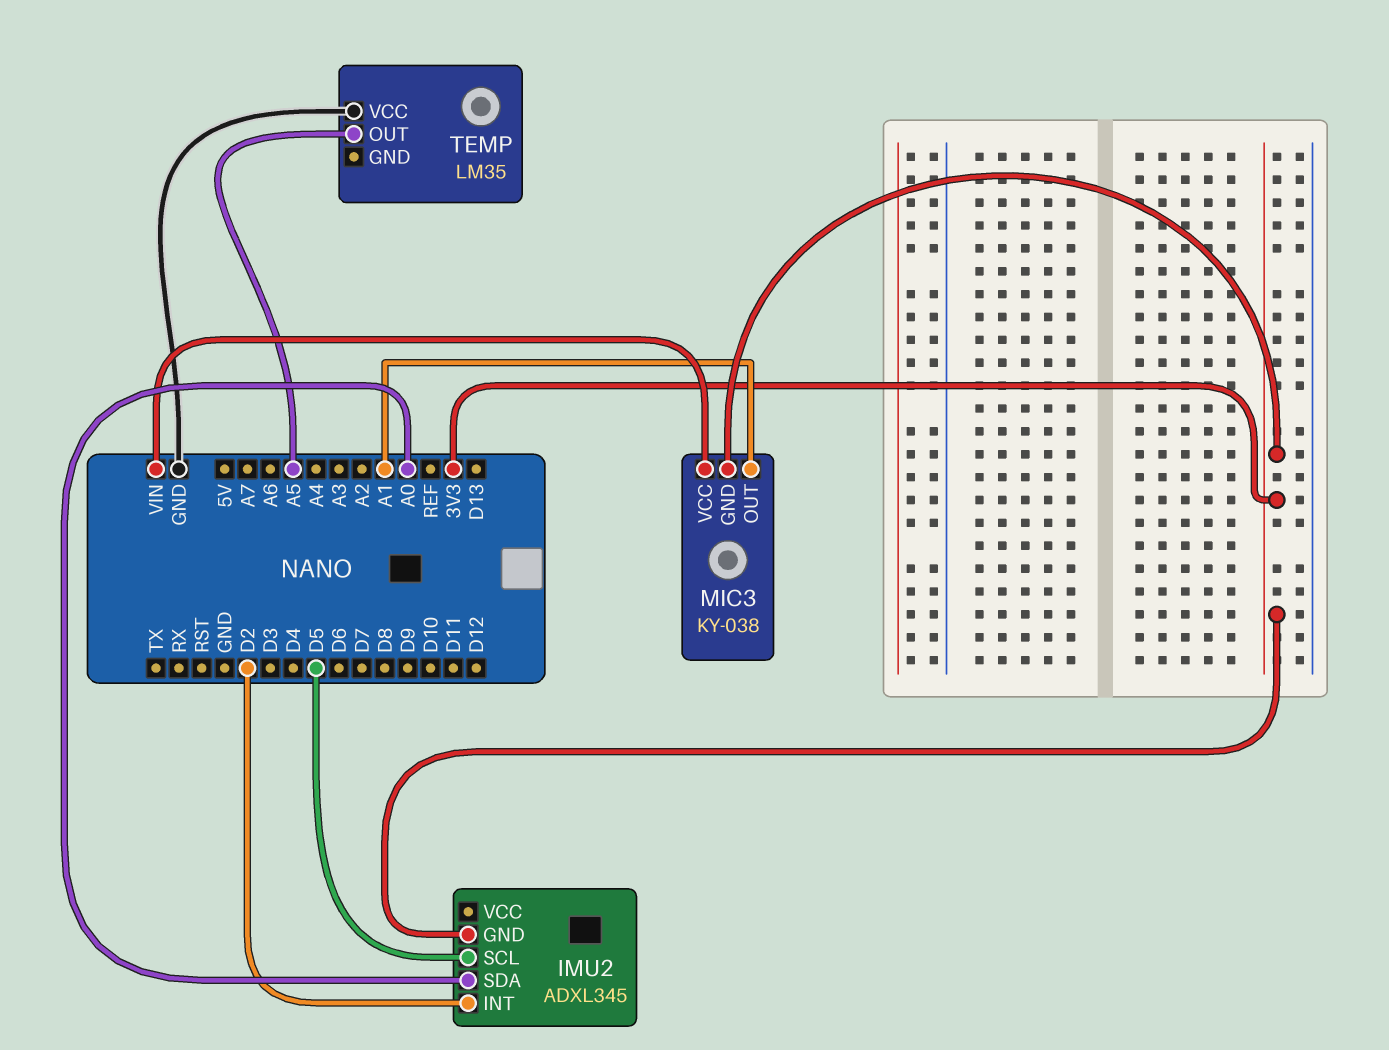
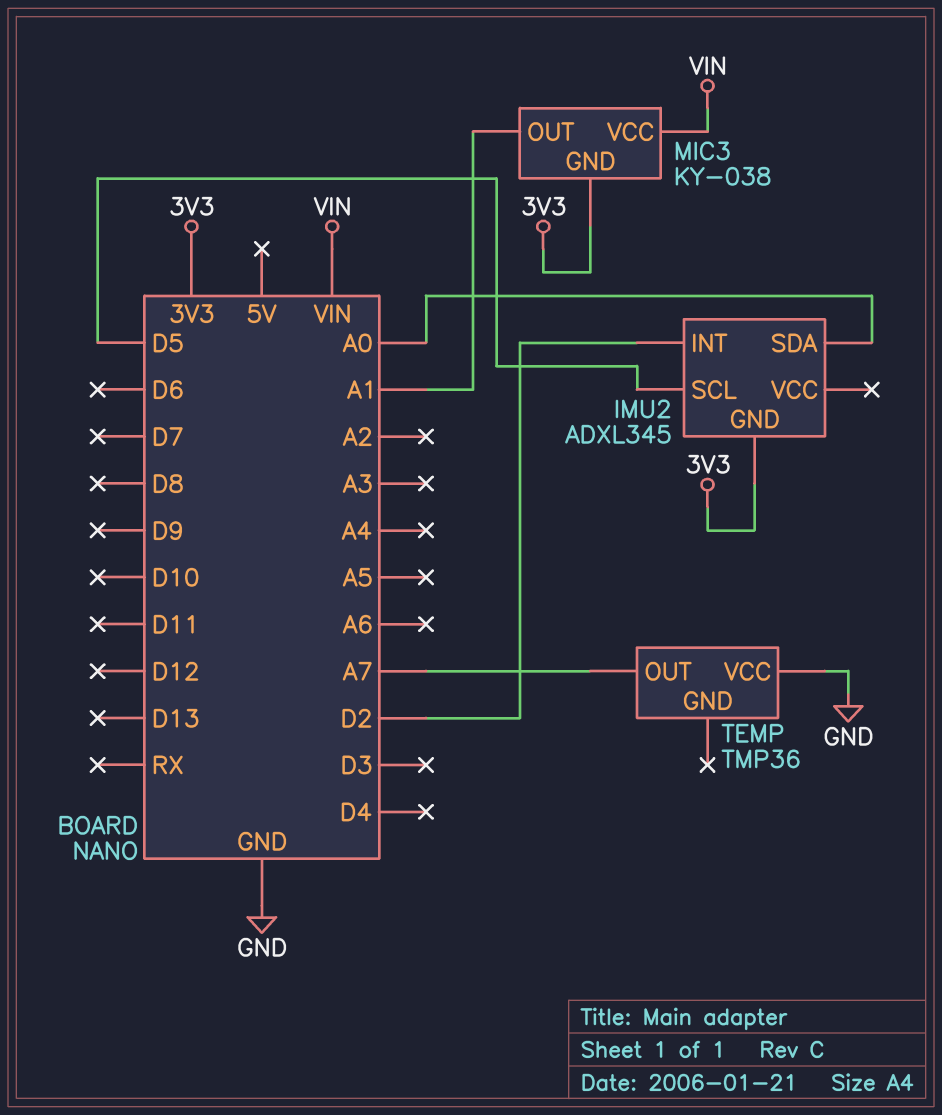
TEMP: LM35 -> TMP36
TEMP pin OUT: A5 -> A7

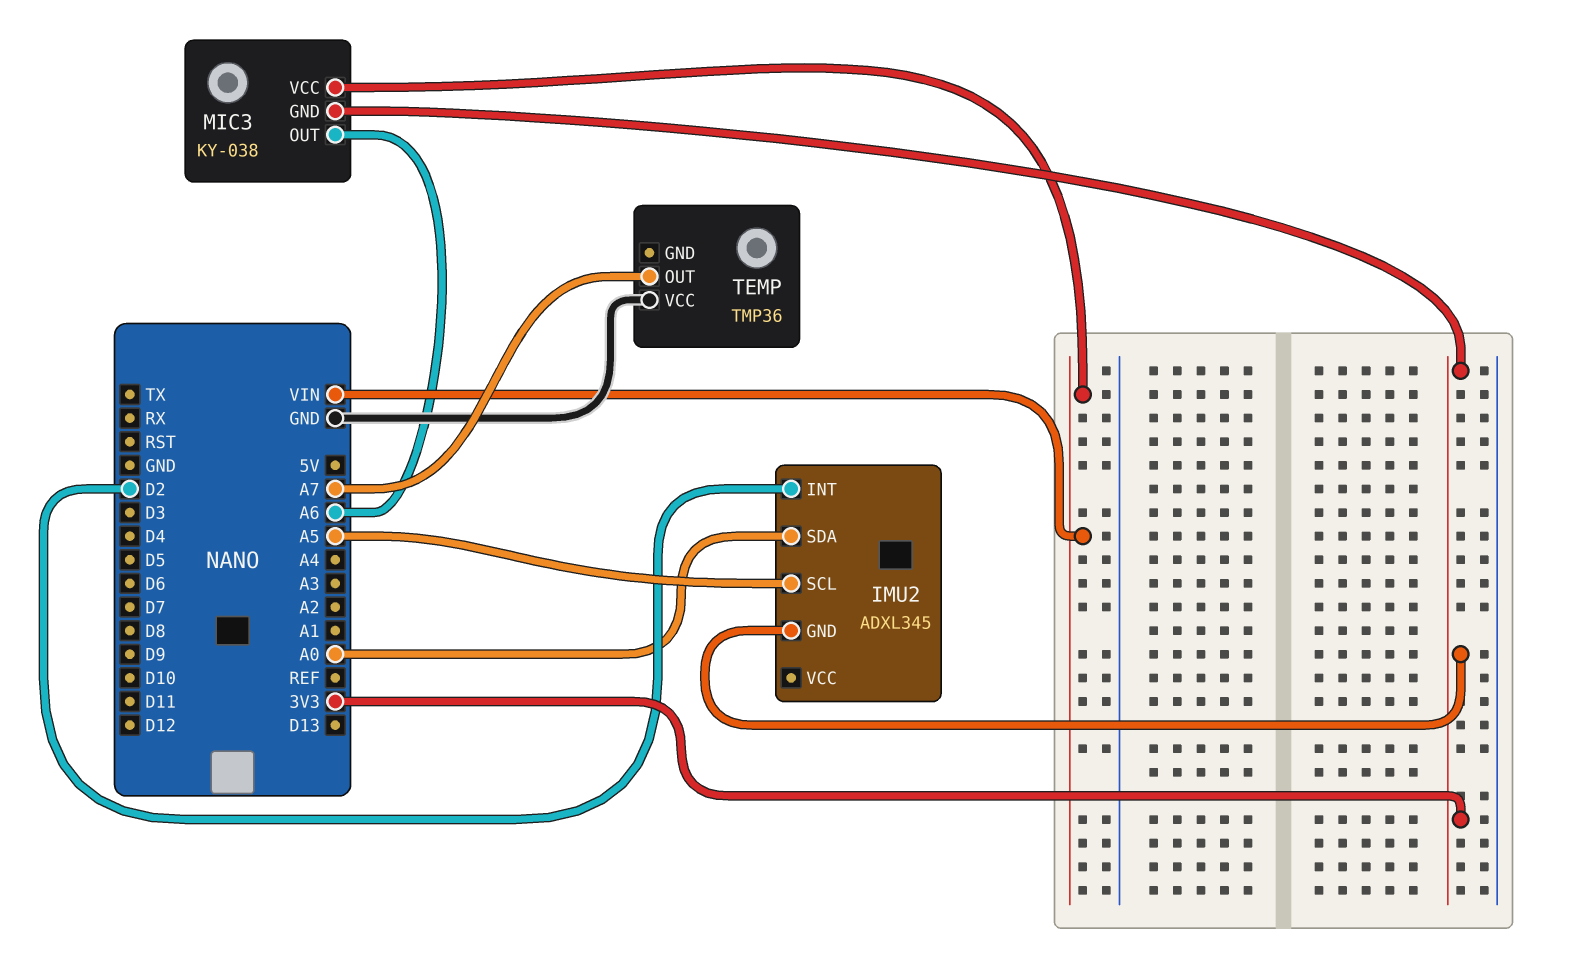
IMU2 pin SCL: D5 -> A5
MIC3 pin OUT: A1 -> A6

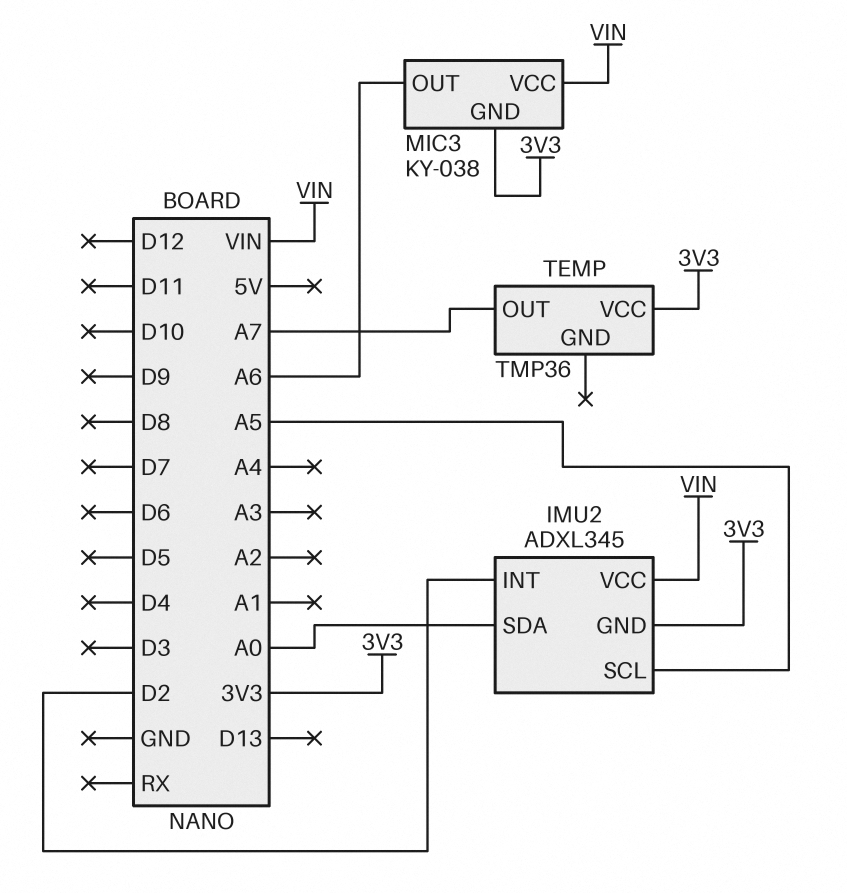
IMU2 pin VCC: none -> VIN
TEMP pin VCC: GND -> 3V3

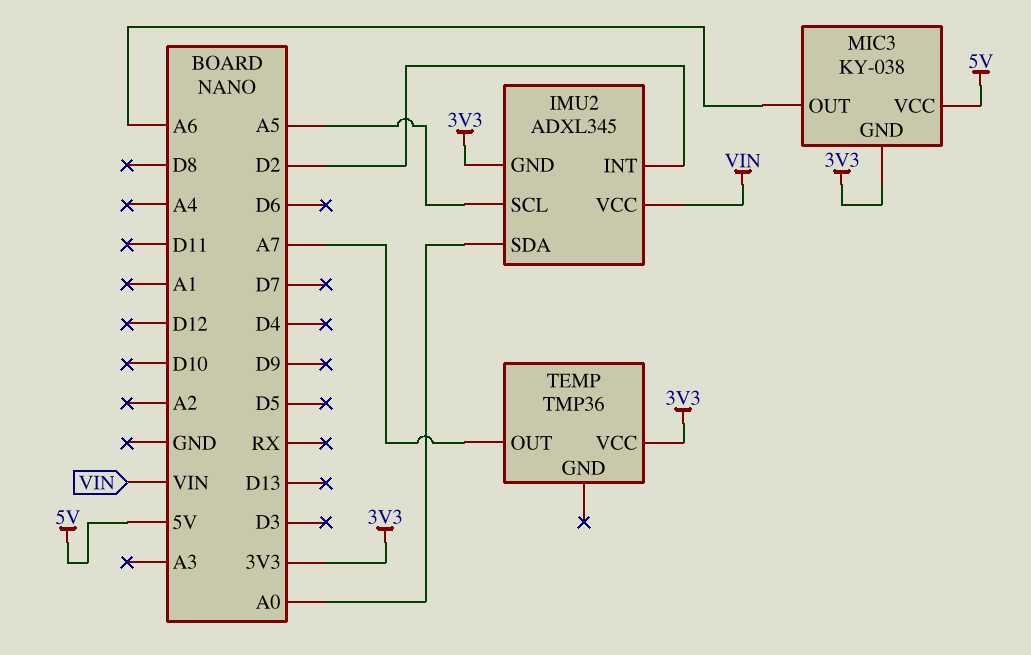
MIC3 pin VCC: VIN -> 5V

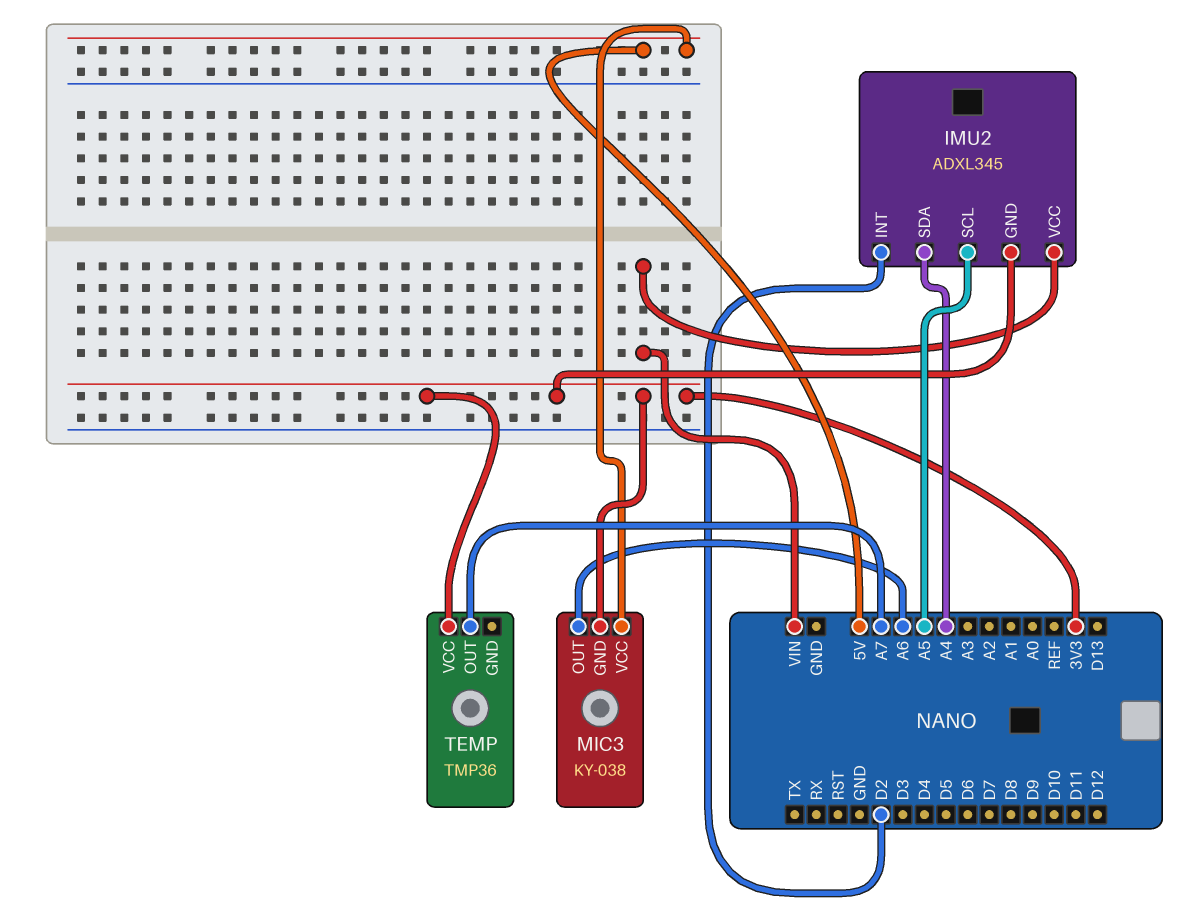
IMU2 pin SDA: A0 -> A4

